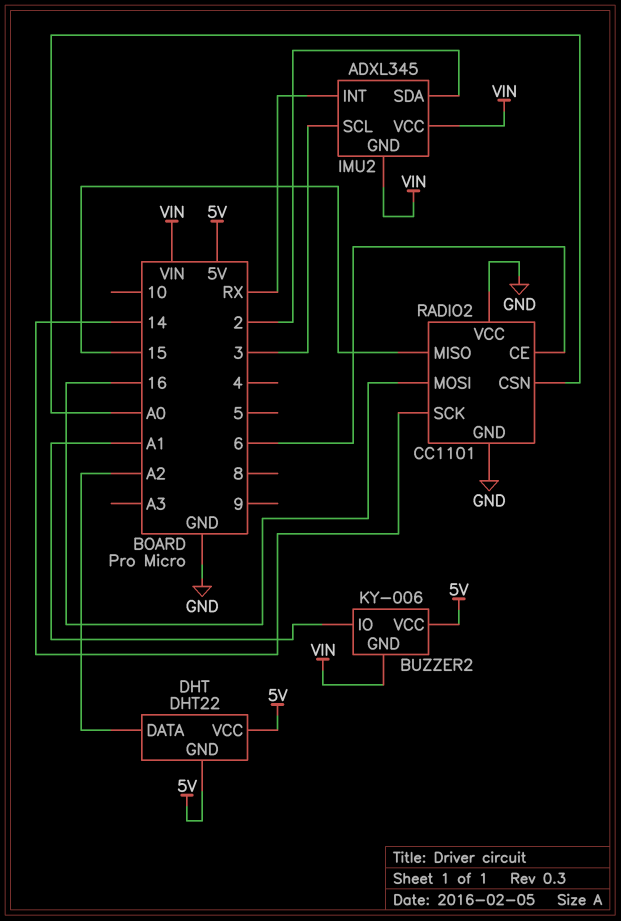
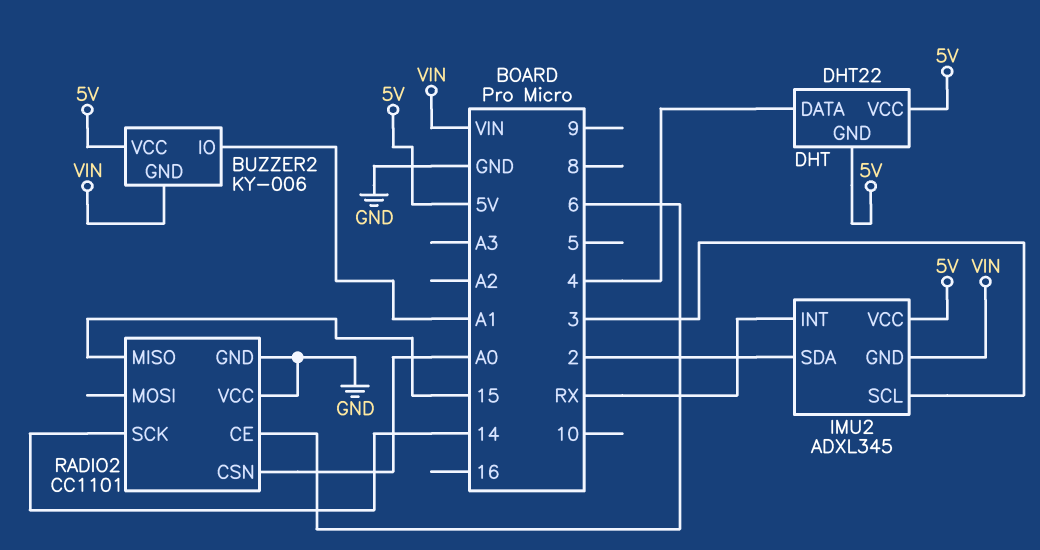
DHT pin DATA: A2 -> 4
IMU2 pin VCC: VIN -> 5V
RADIO2 pin MOSI: 16 -> none

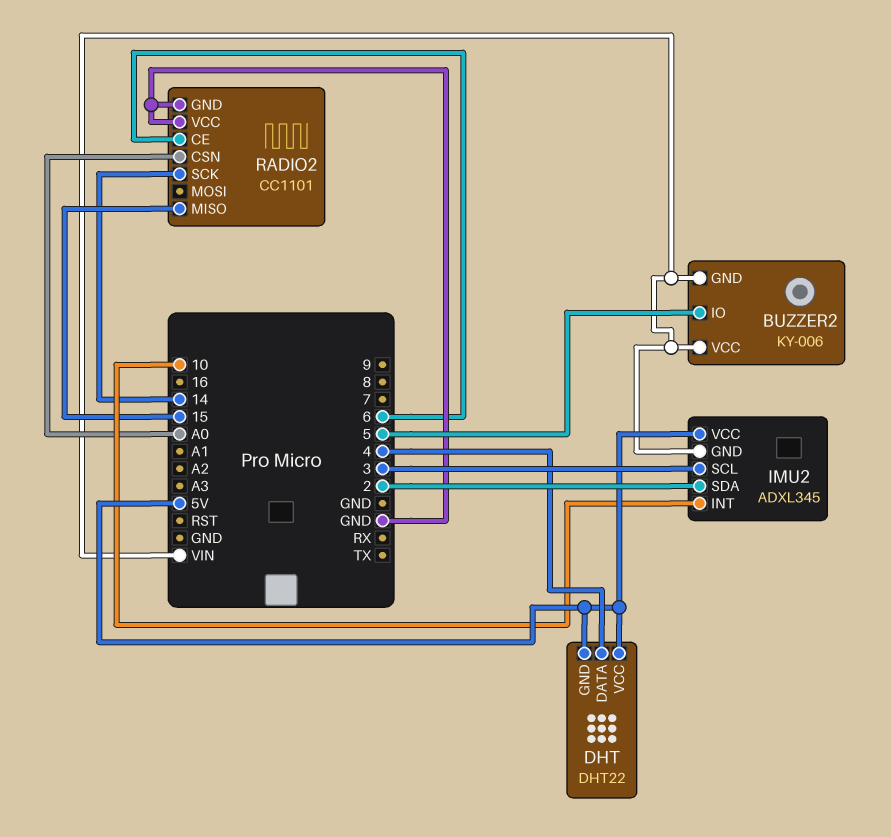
BUZZER2 pin IO: A1 -> 5
BUZZER2 pin VCC: 5V -> VIN
IMU2 pin INT: RX -> 10

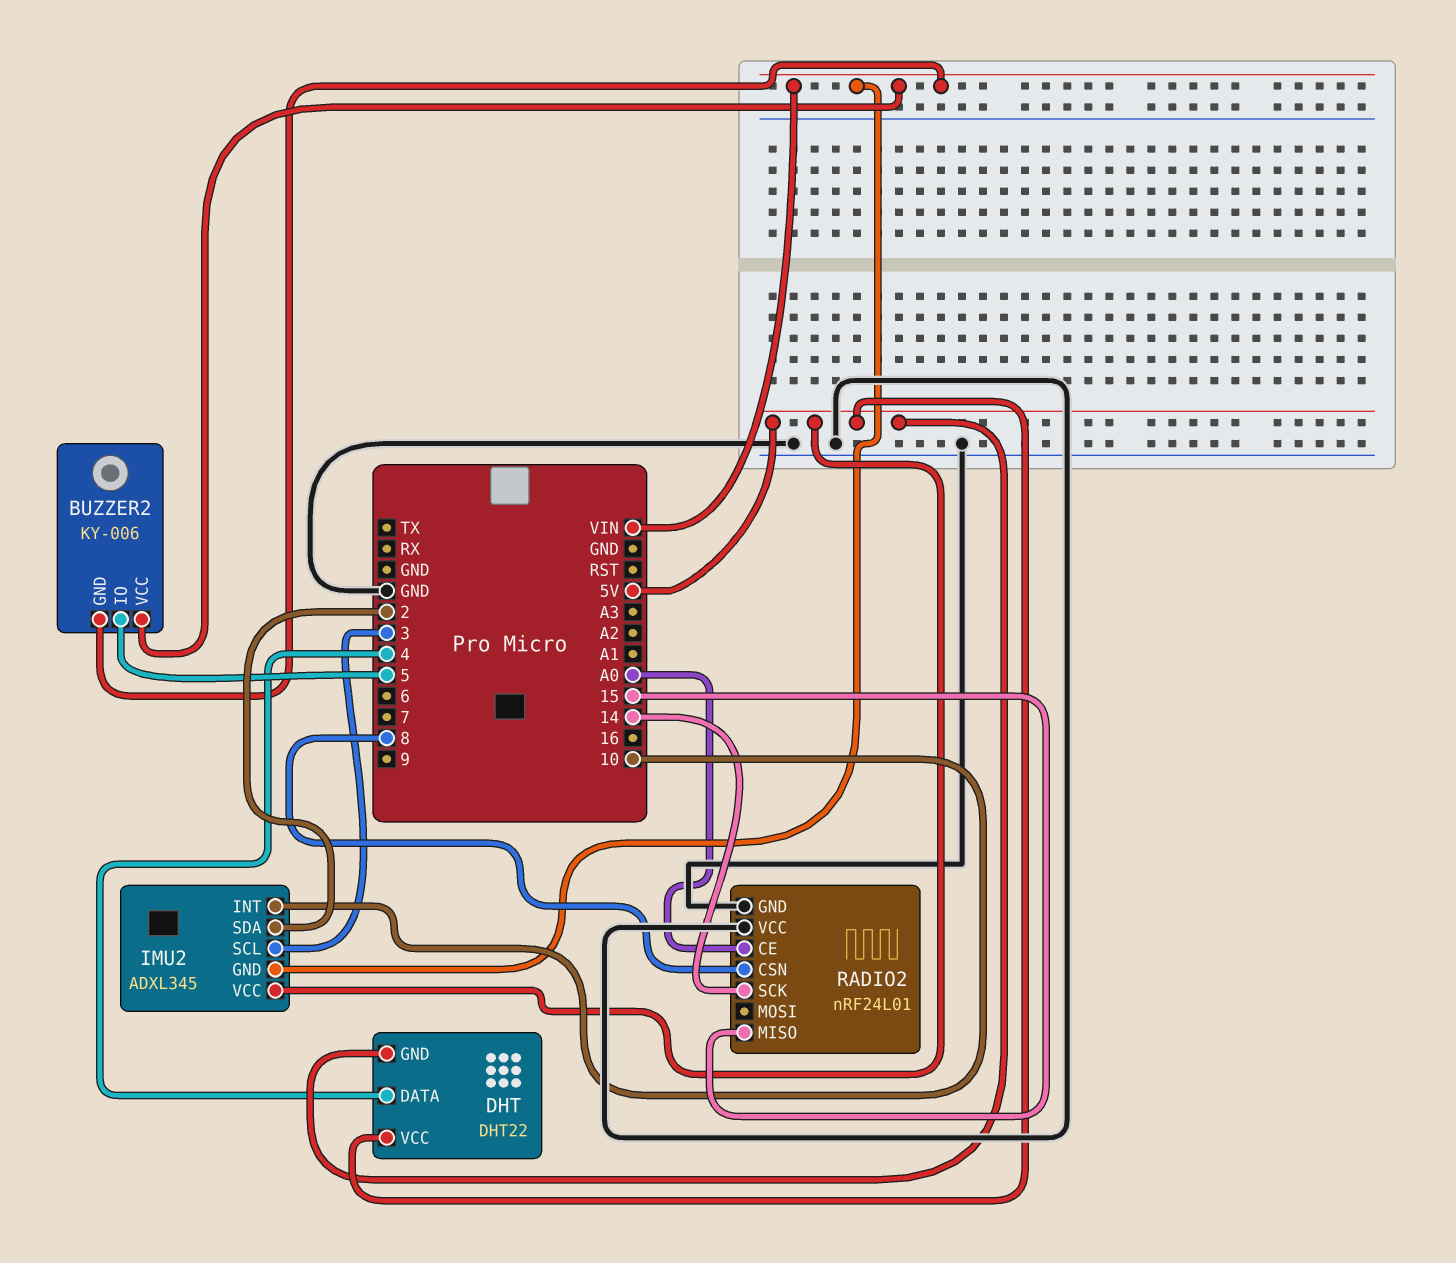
RADIO2: CC1101 -> nRF24L01
RADIO2 pin CE: 6 -> A0
RADIO2 pin CSN: A0 -> 8

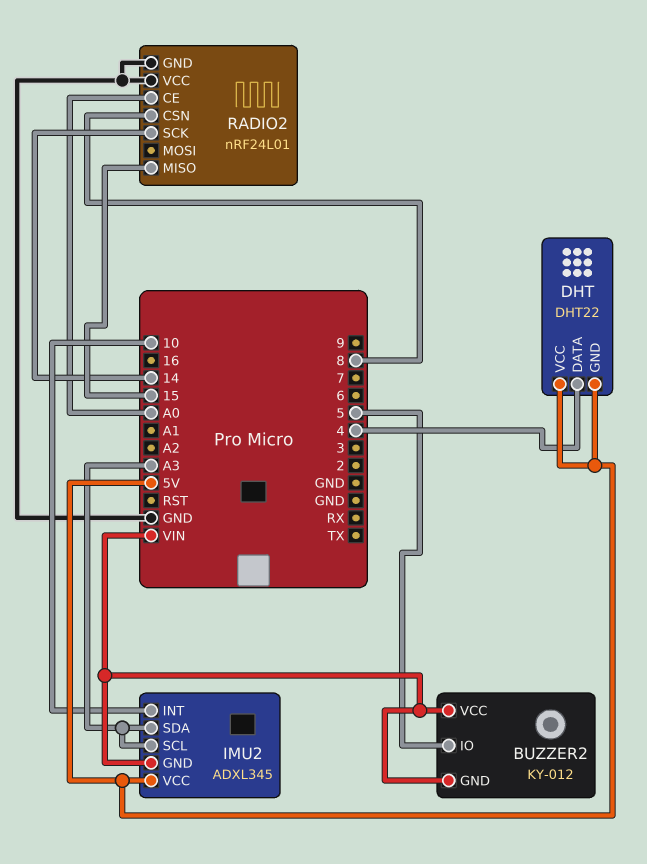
BUZZER2: KY-006 -> KY-012
IMU2 pin SCL: 3 -> A3
IMU2 pin SDA: 2 -> A3

